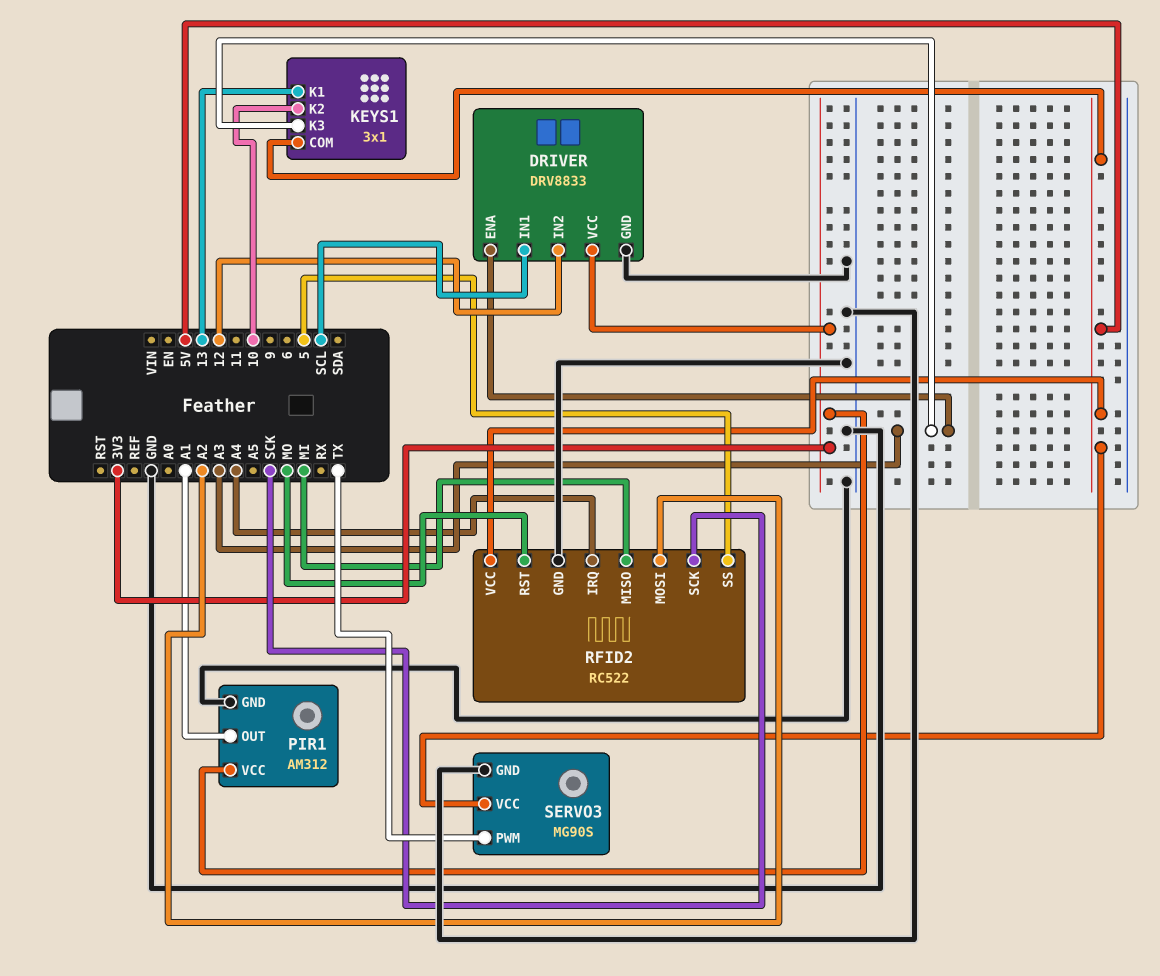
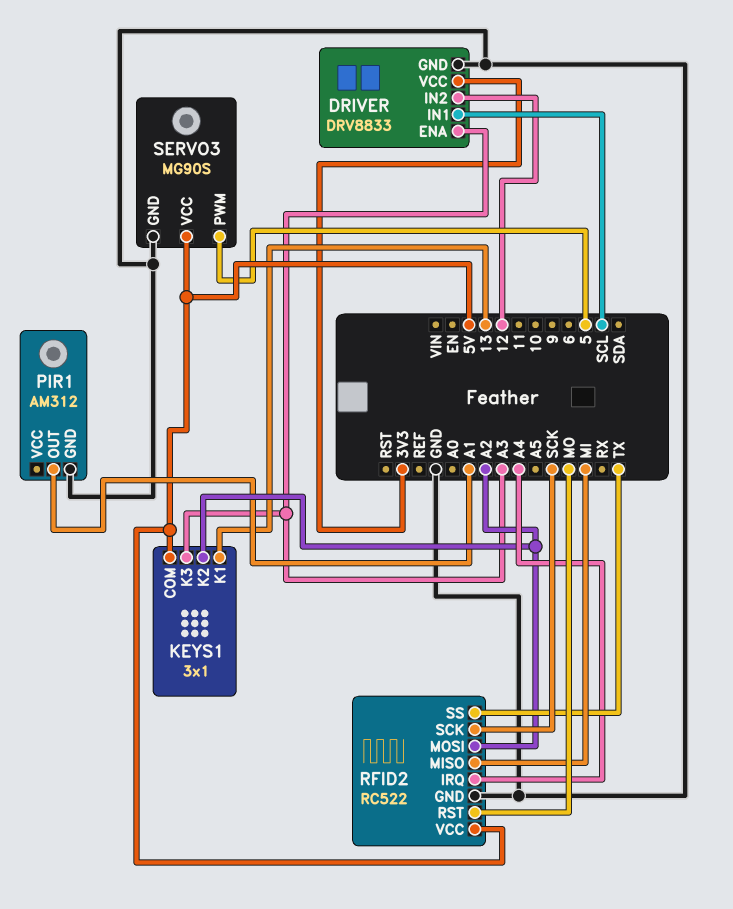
KEYS1 pin K2: 10 -> A2
PIR1 pin VCC: 3V3 -> none
RFID2 pin SS: 5 -> TX
SERVO3 pin PWM: TX -> 5

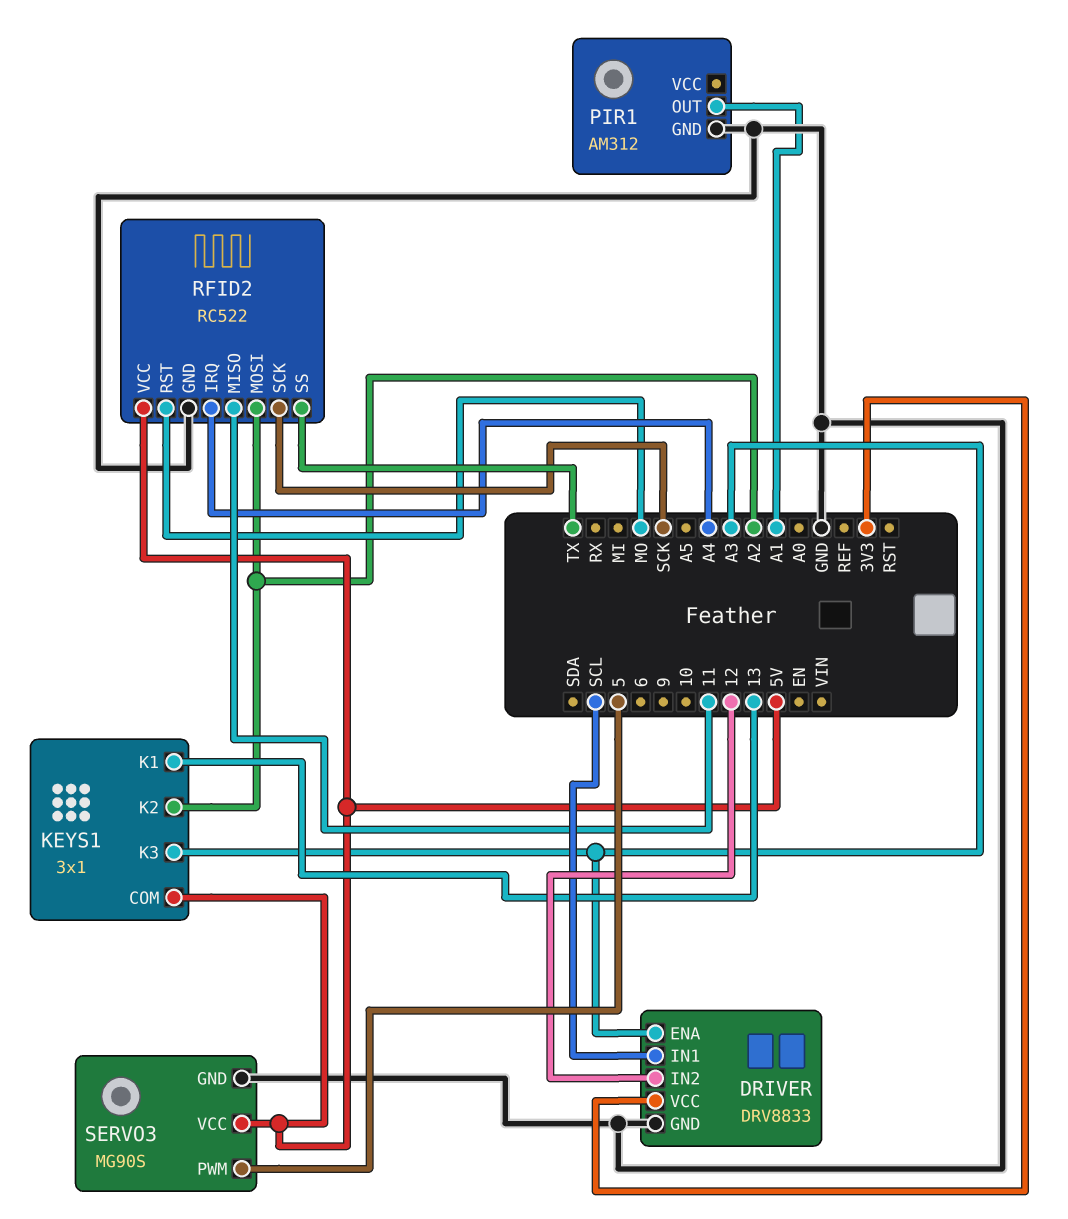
RFID2 pin MISO: MI -> 11

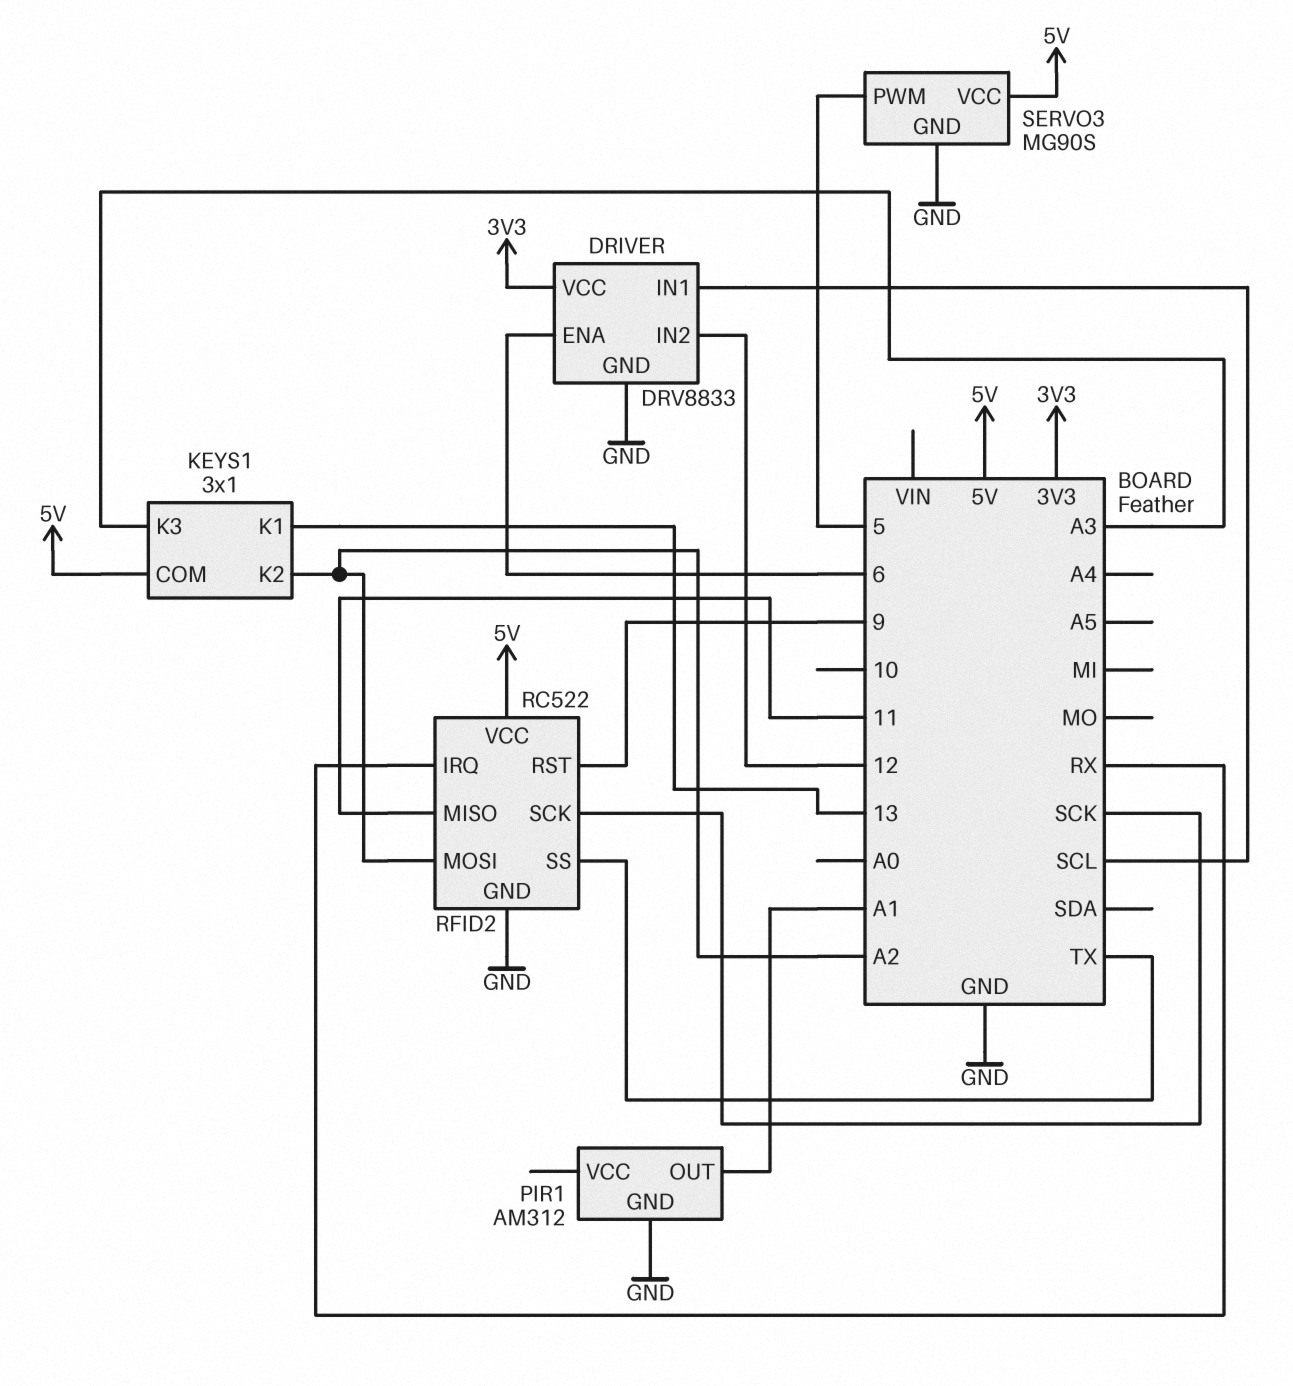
DRIVER pin ENA: A3 -> 6
RFID2 pin IRQ: A4 -> RX
RFID2 pin RST: MO -> 9

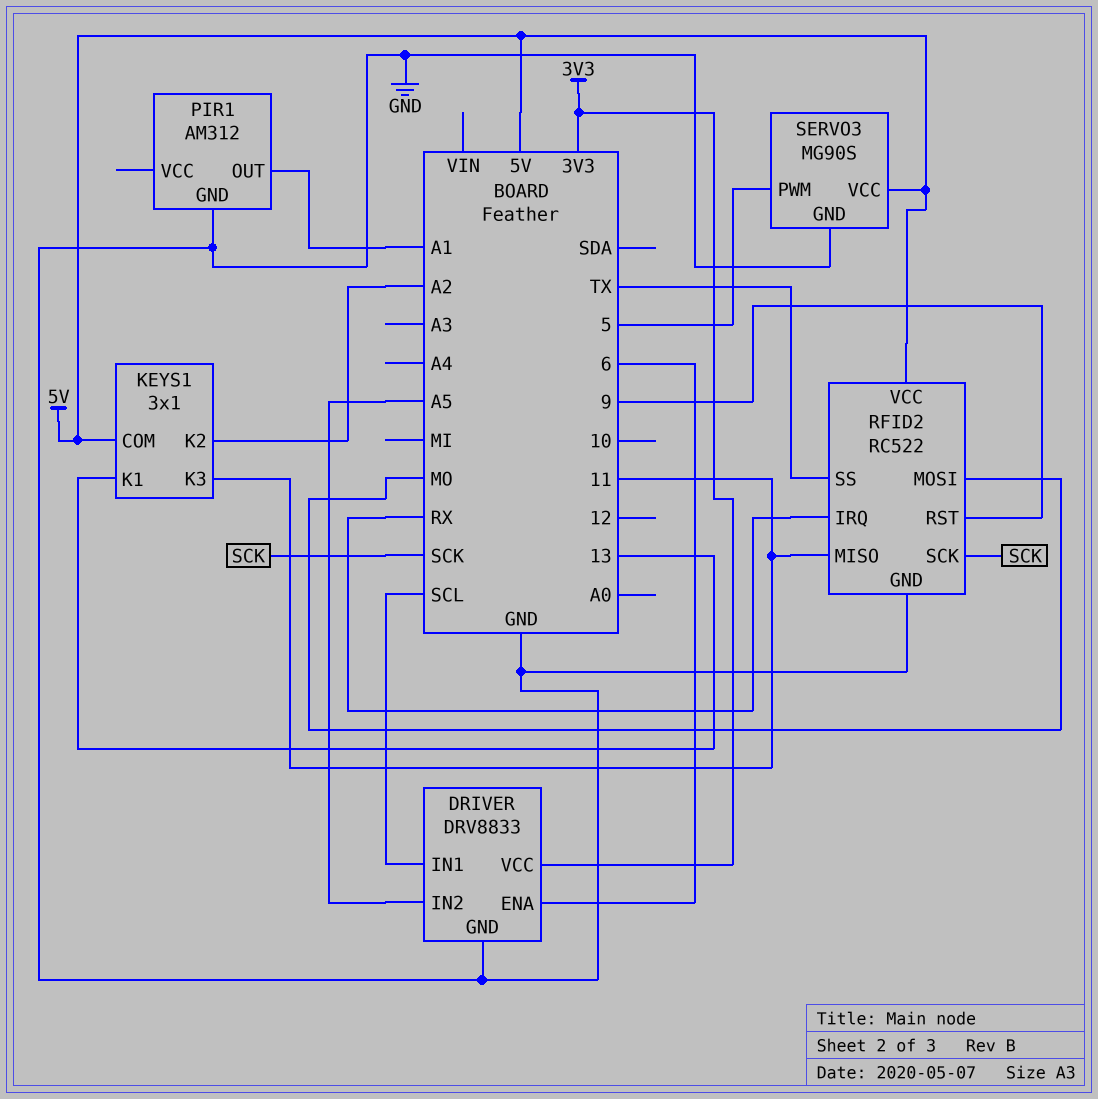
DRIVER pin IN2: 12 -> A5
KEYS1 pin K3: A3 -> 11
RFID2 pin MOSI: A2 -> MO

